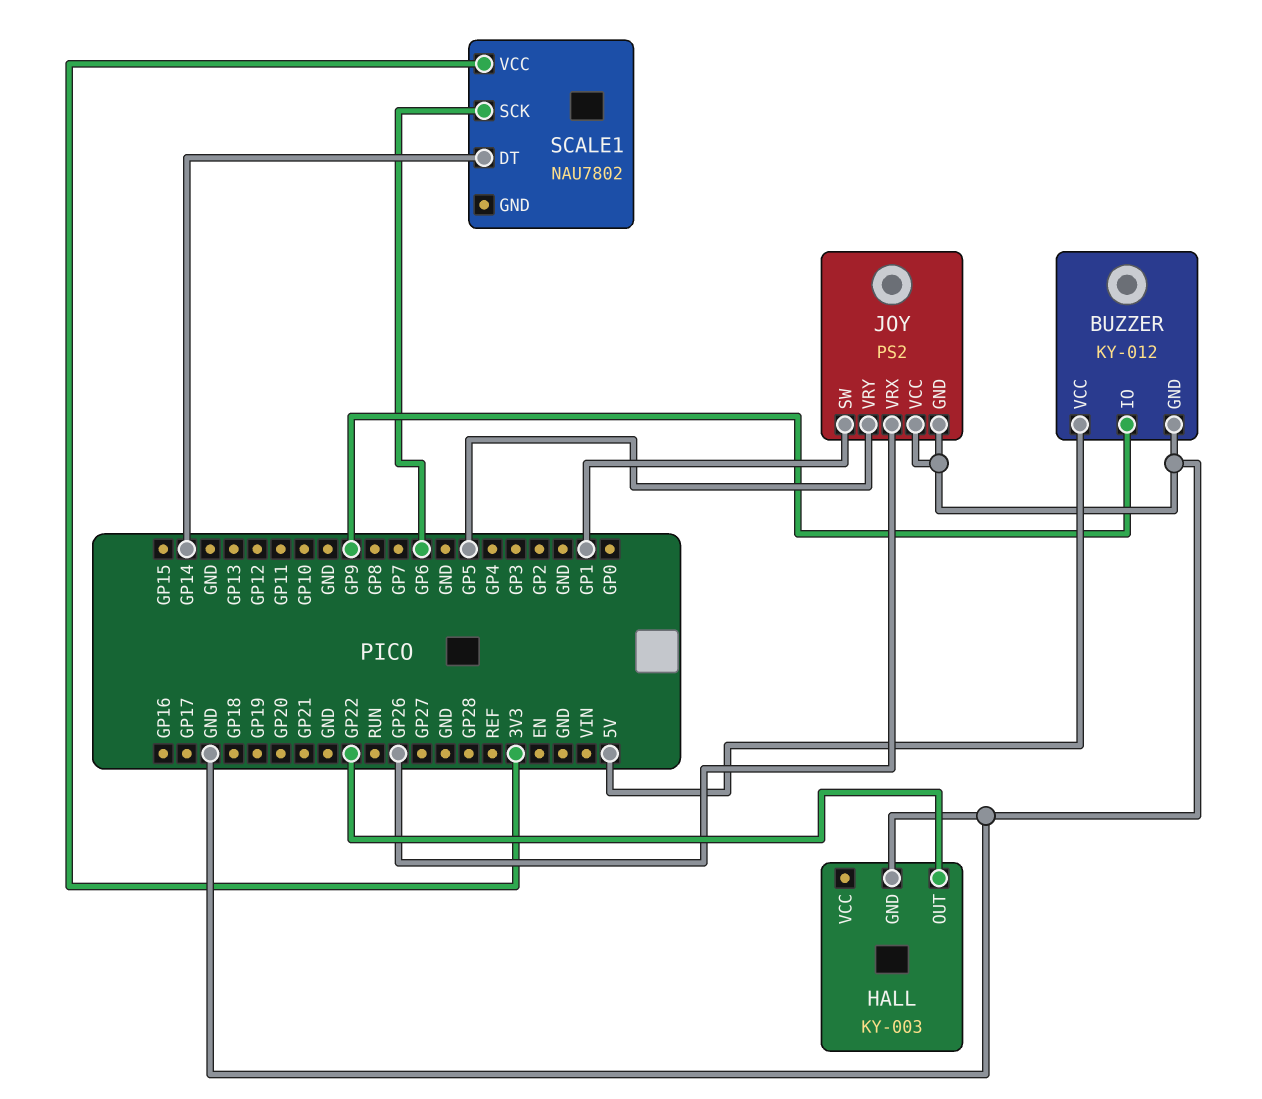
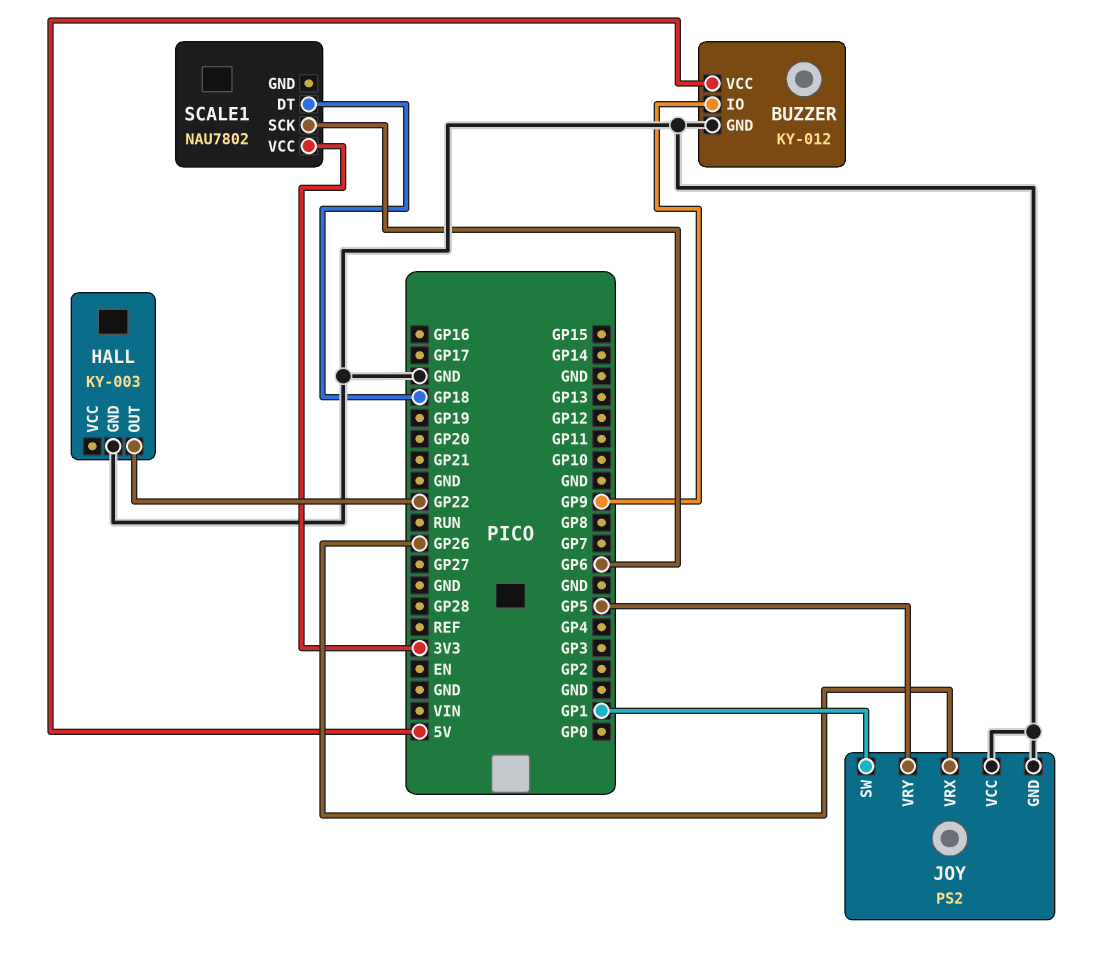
SCALE1 pin DT: GP14 -> GP18

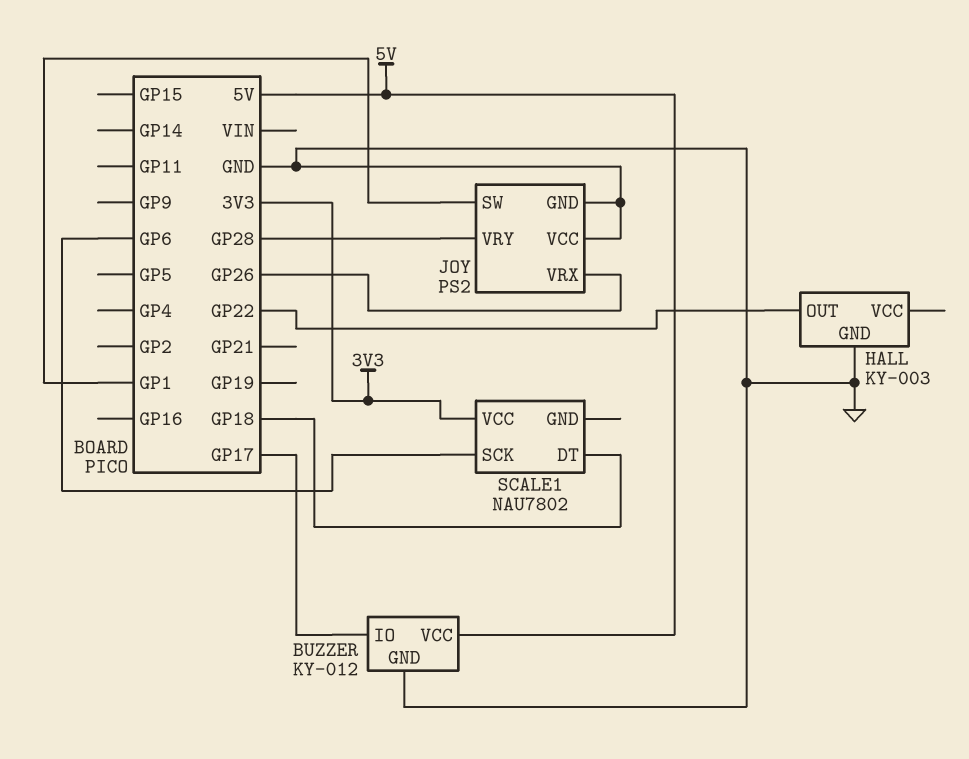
BUZZER pin IO: GP9 -> GP17
JOY pin VRY: GP5 -> GP28

